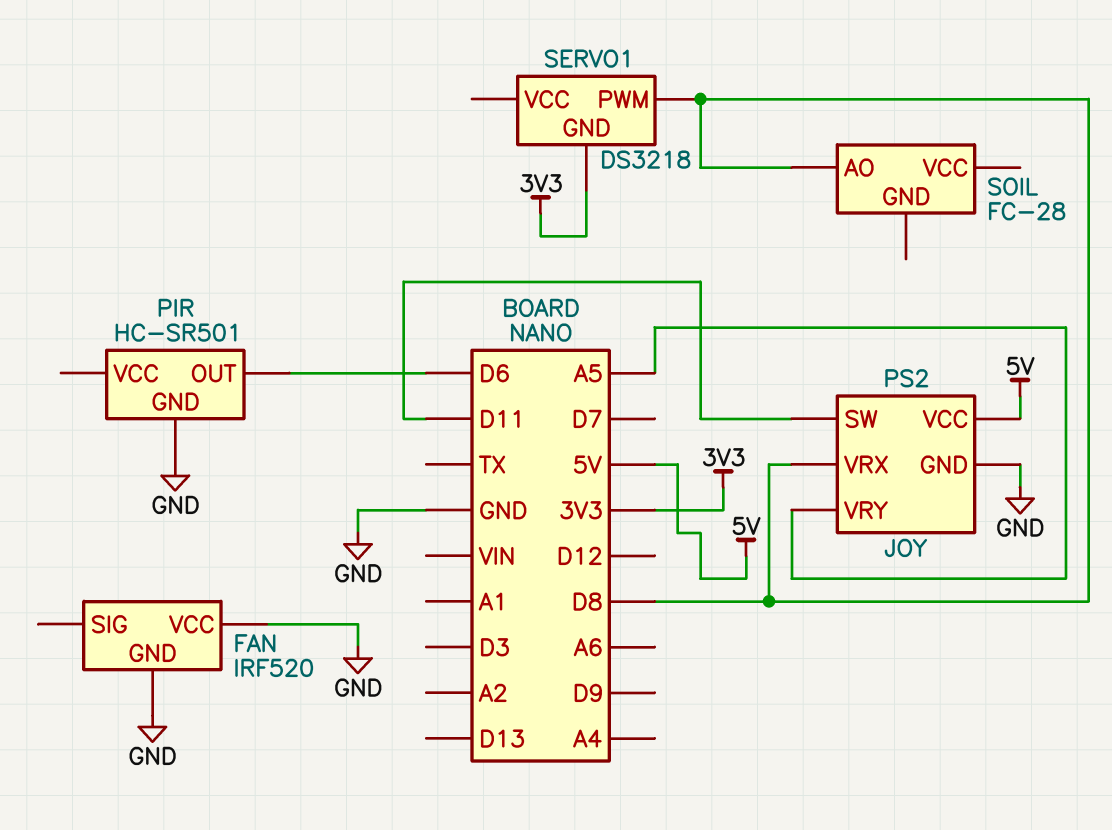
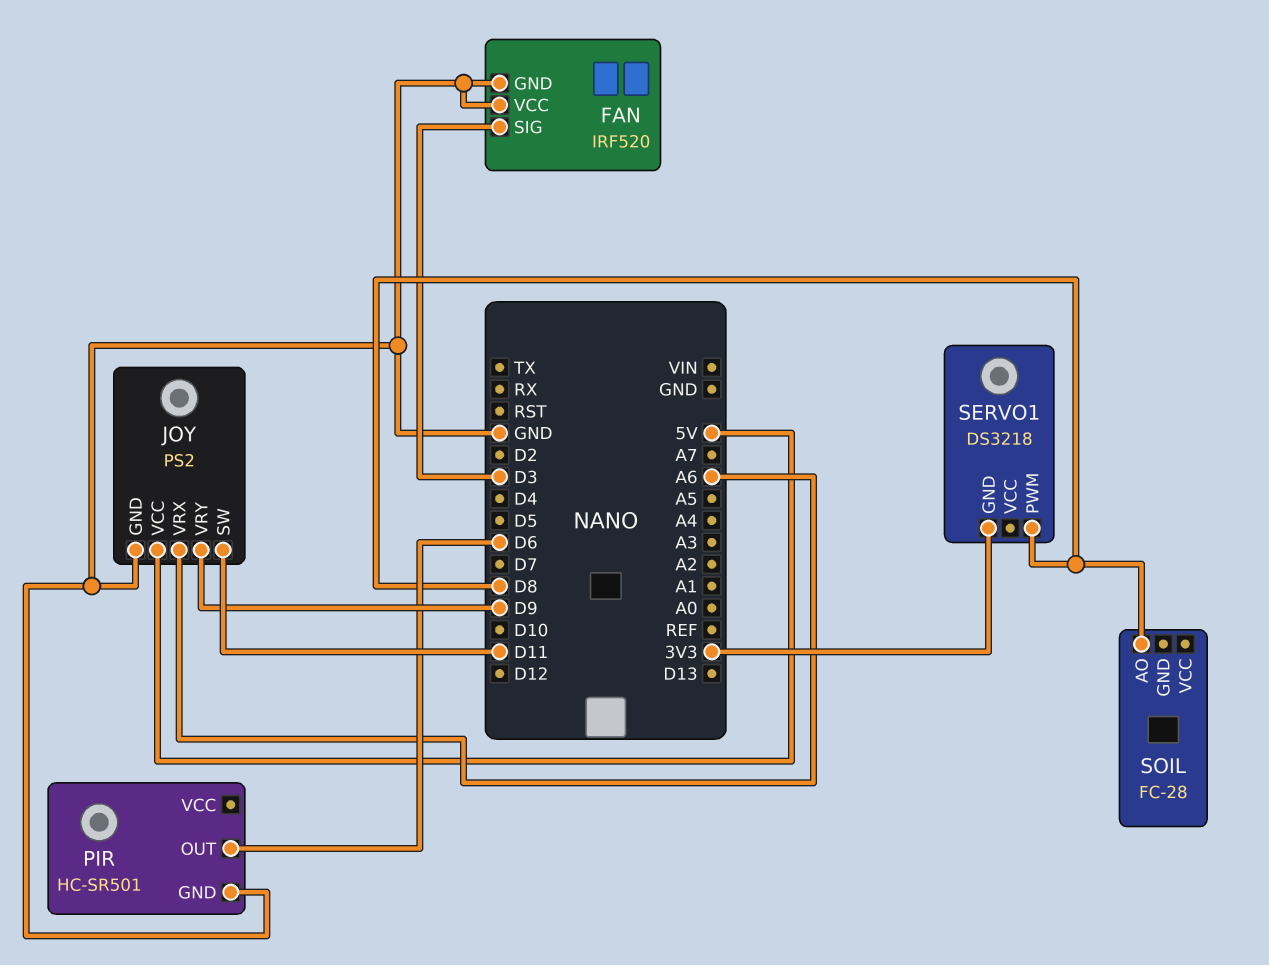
FAN pin SIG: none -> D3
JOY pin VRX: D8 -> A6
JOY pin VRY: A5 -> D9

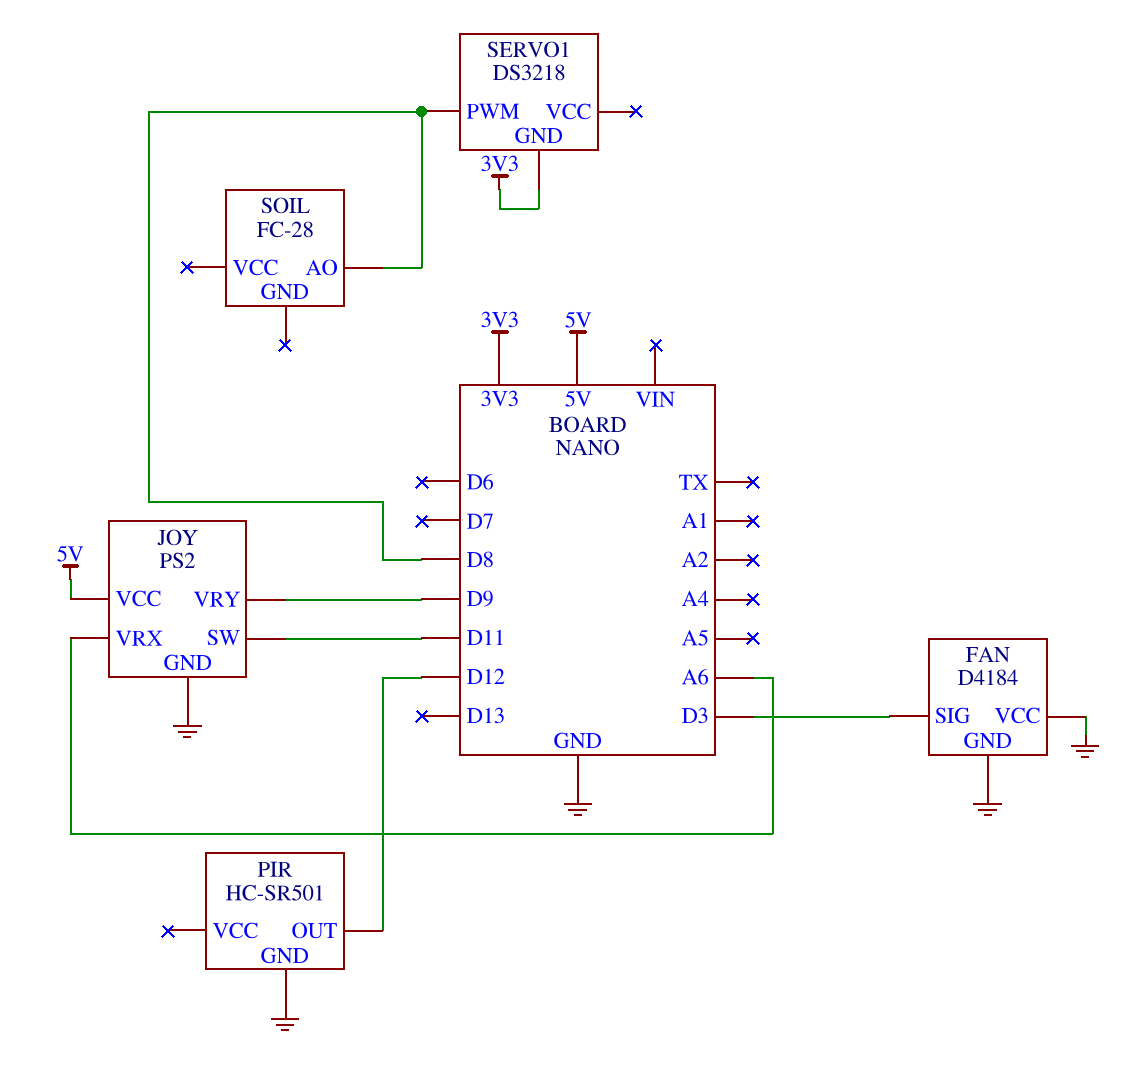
FAN: IRF520 -> D4184
PIR pin OUT: D6 -> D12

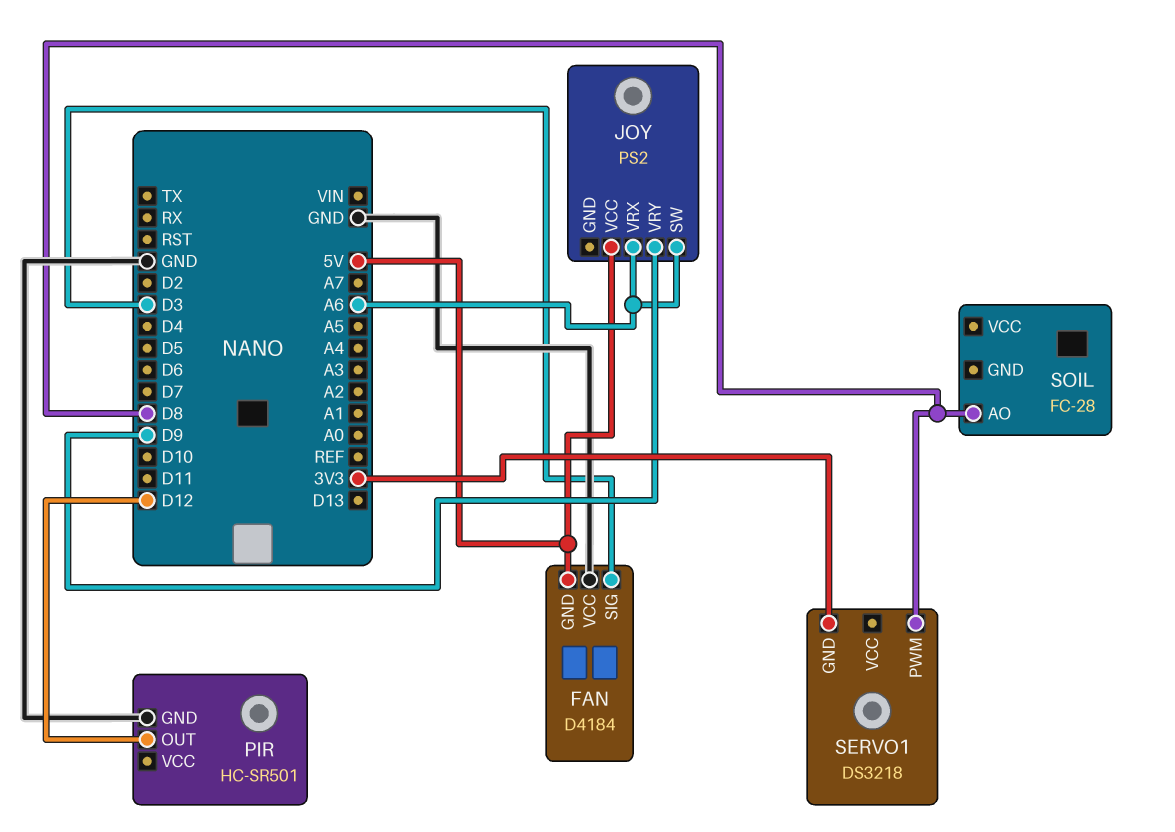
FAN pin GND: GND -> 5V
JOY pin GND: GND -> none
JOY pin SW: D11 -> A6

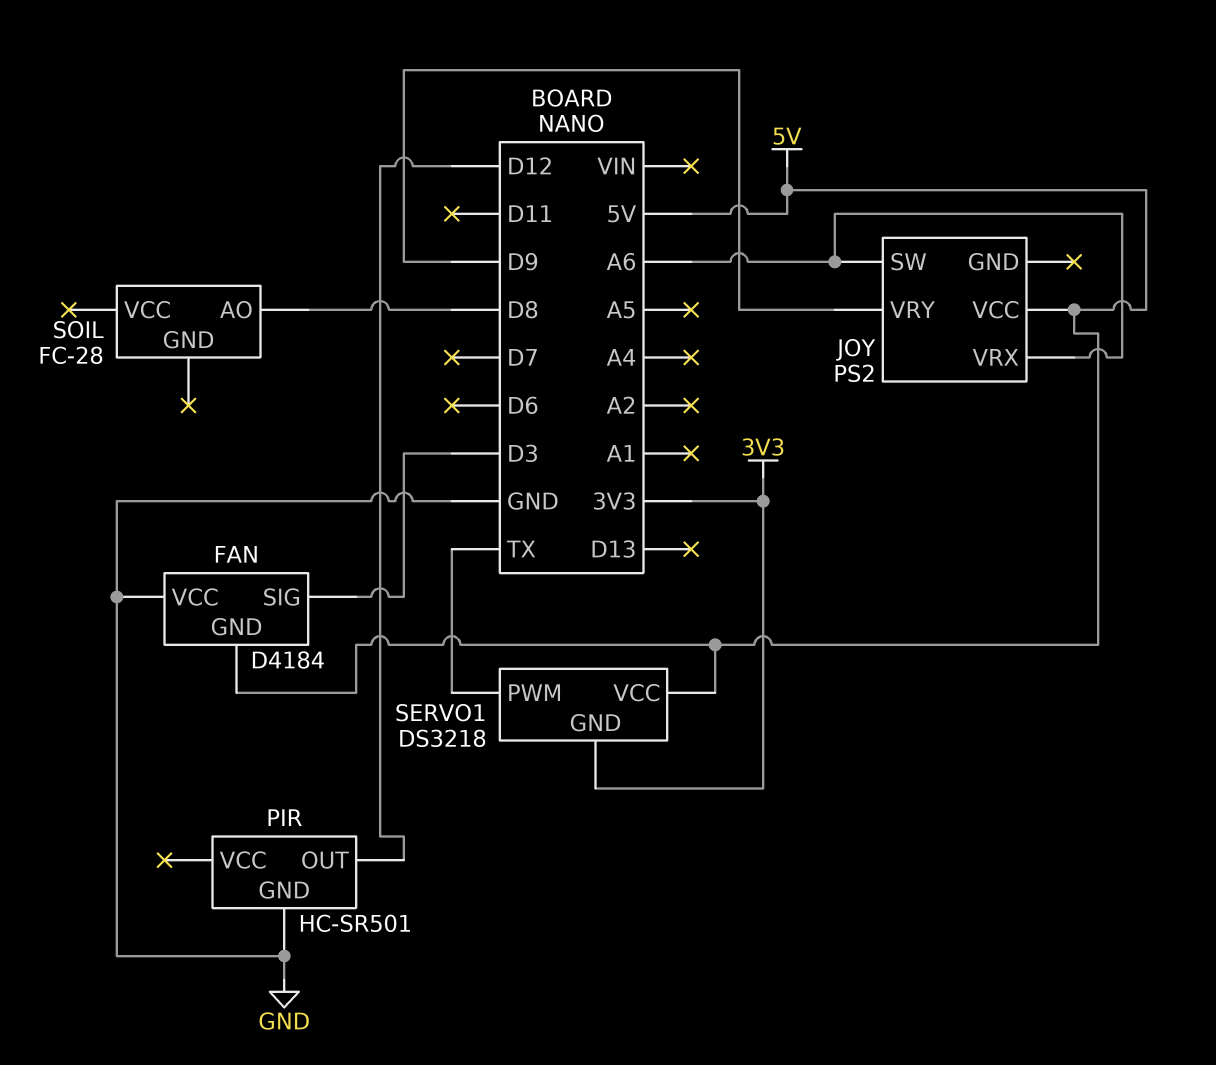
SERVO1 pin PWM: D8 -> TX
SERVO1 pin VCC: none -> 5V

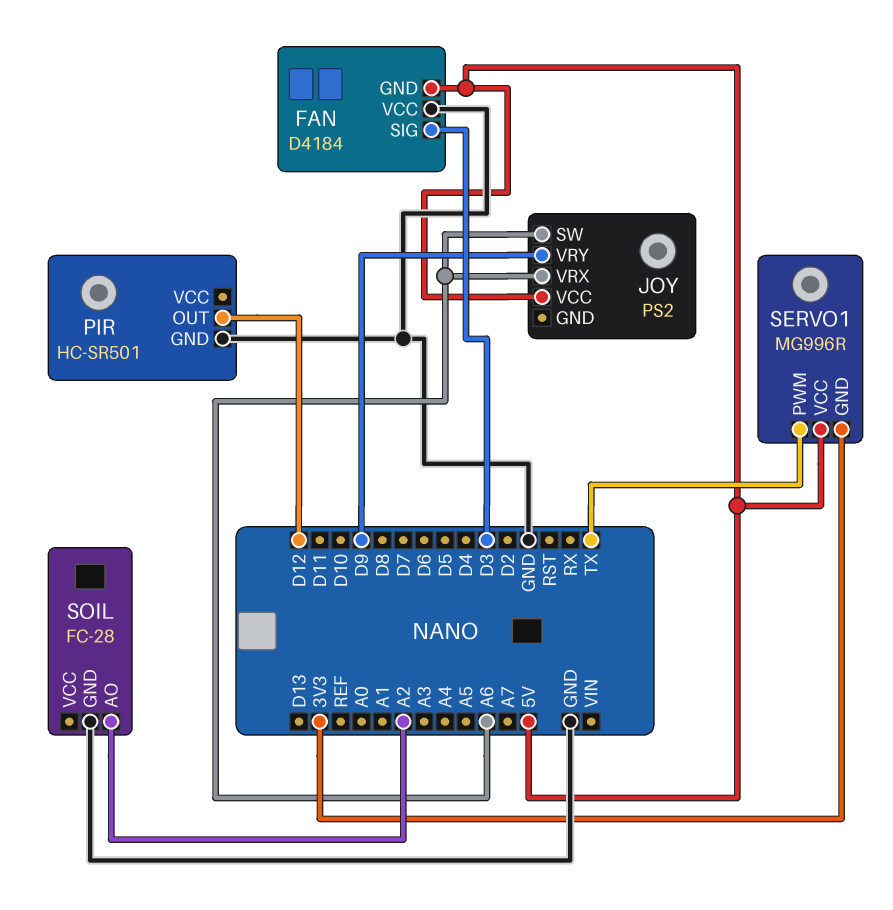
SERVO1: DS3218 -> MG996R
SOIL pin AO: D8 -> A2
SOIL pin GND: none -> GND

